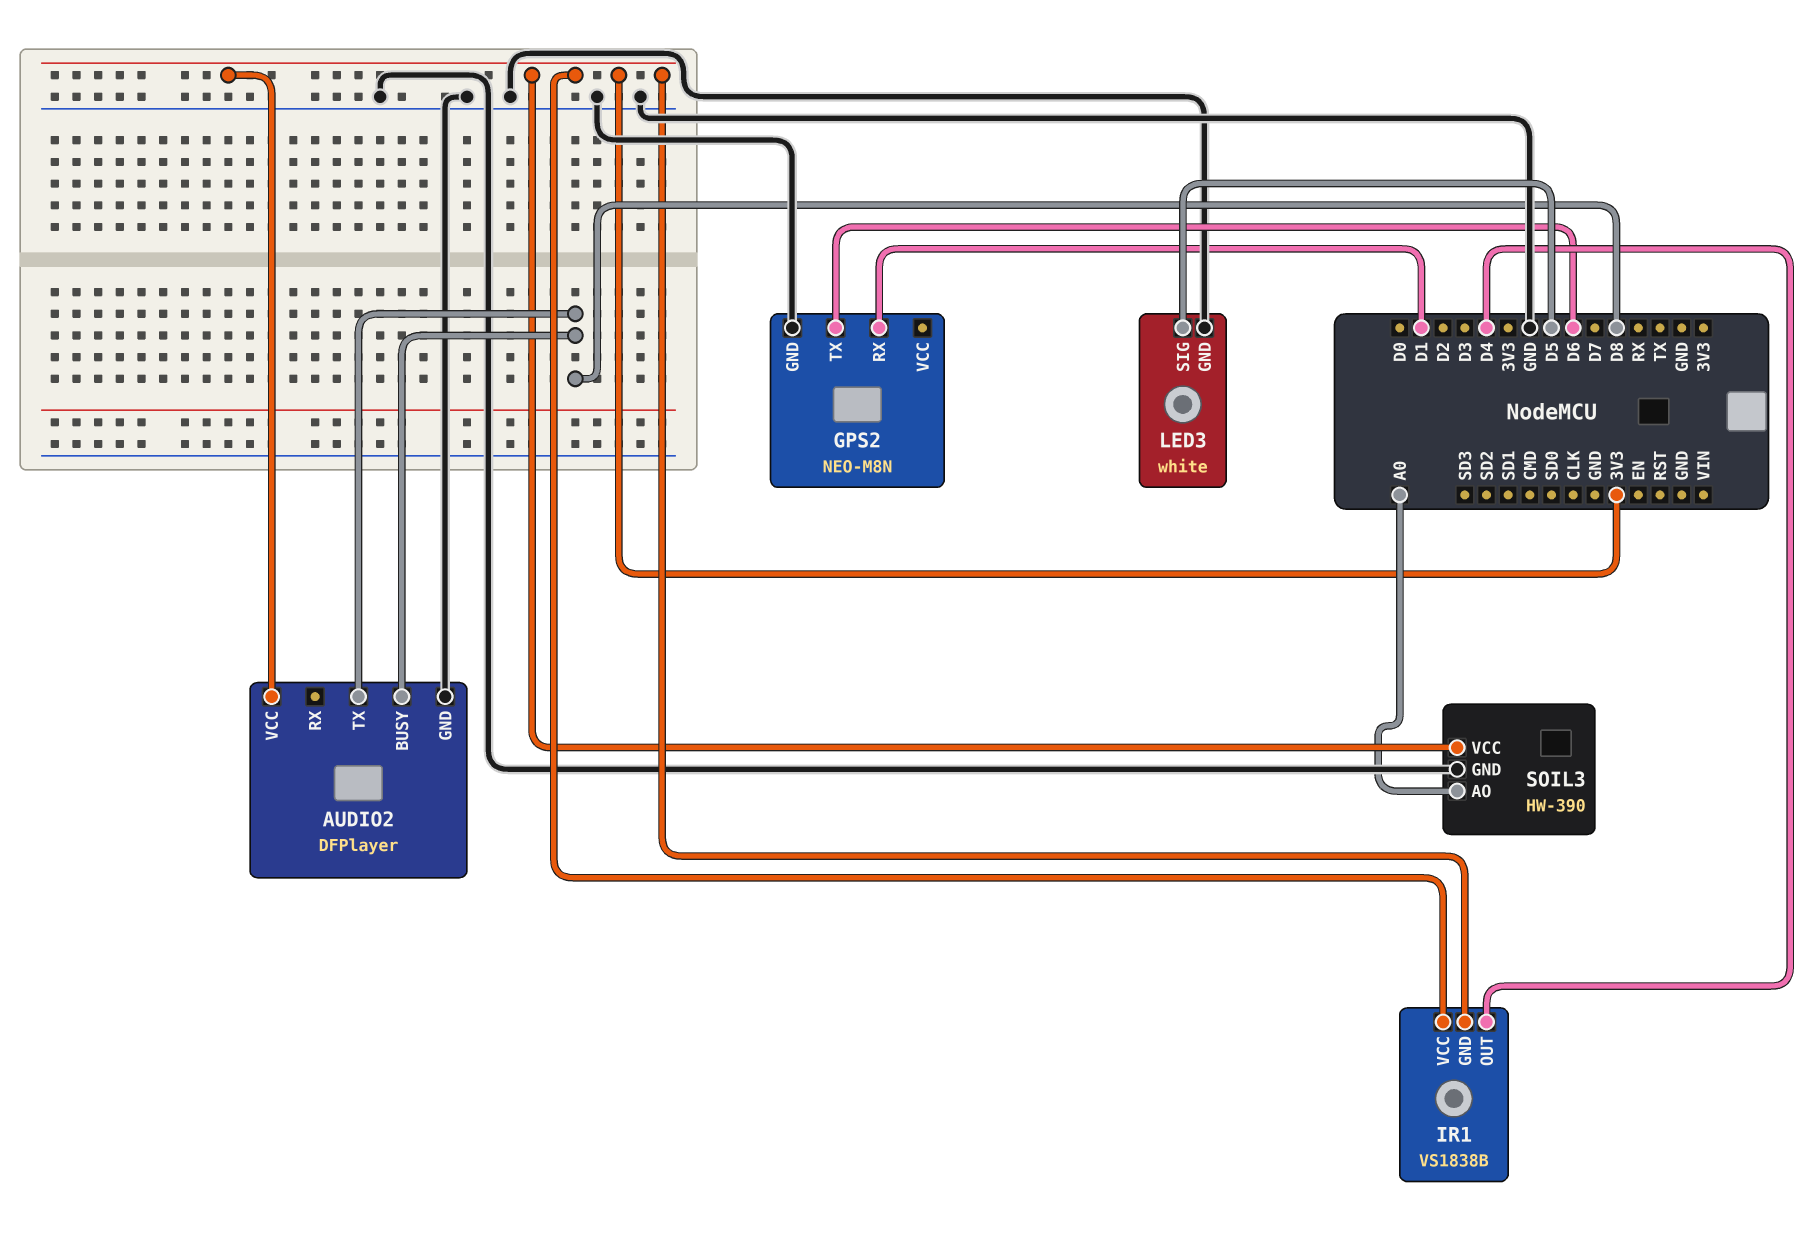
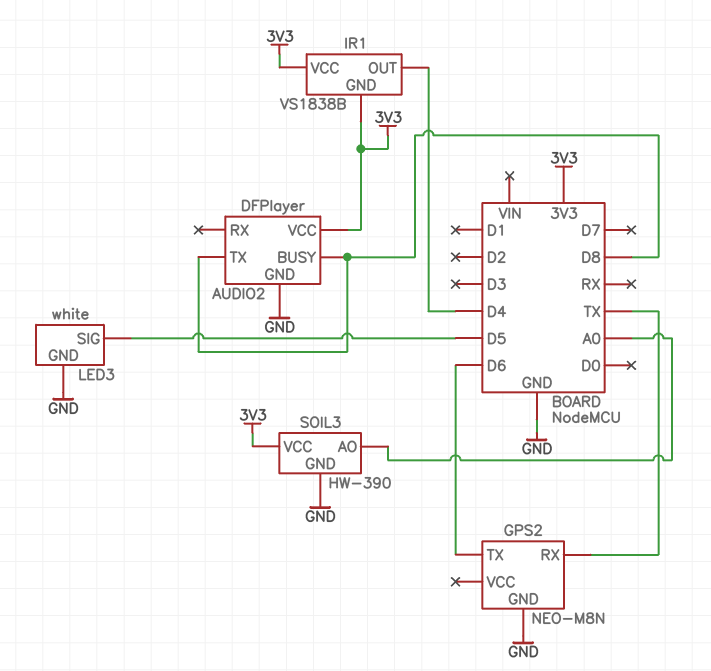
GPS2 pin RX: D1 -> TX

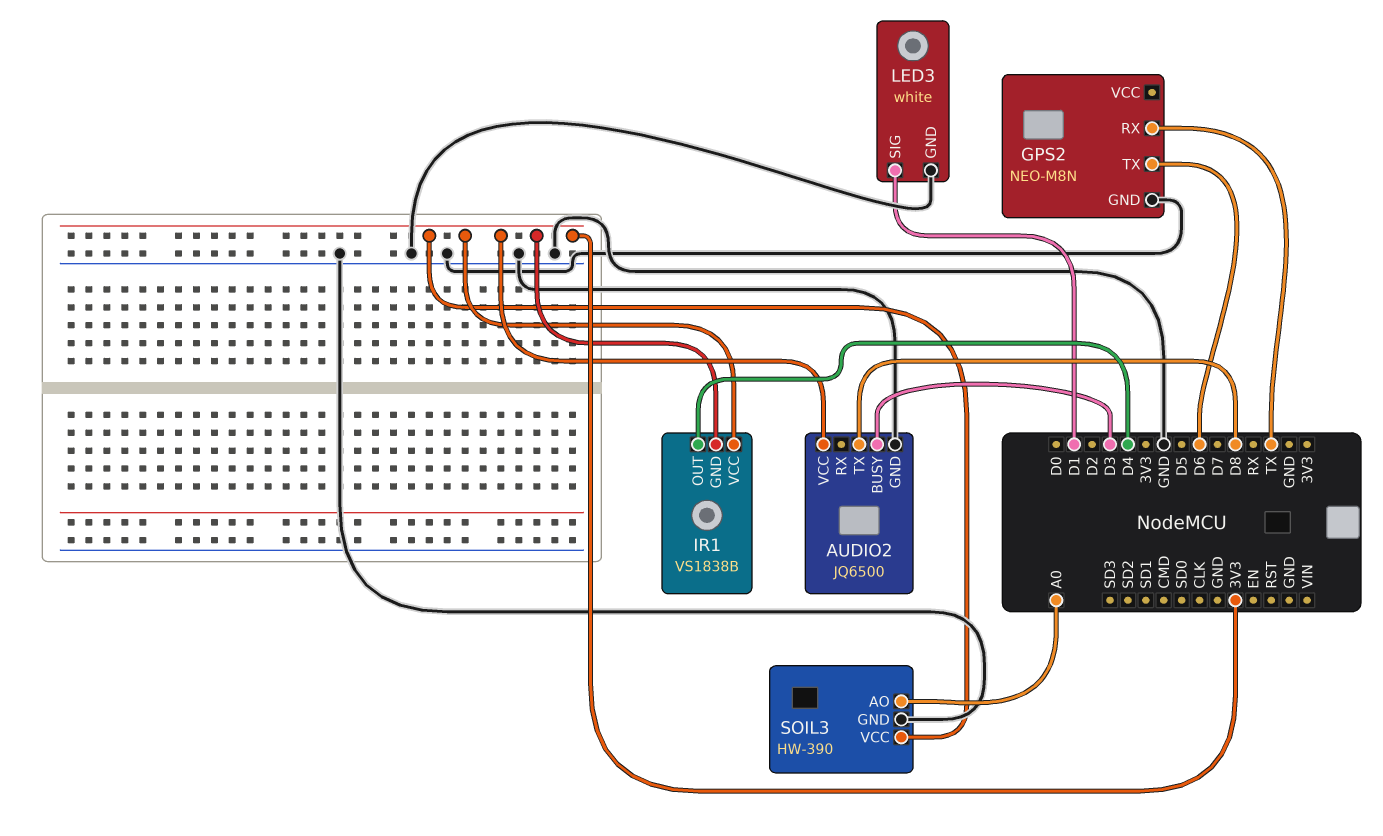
AUDIO2: DFPlayer -> JQ6500
AUDIO2 pin BUSY: D8 -> D3
LED3 pin SIG: D5 -> D1

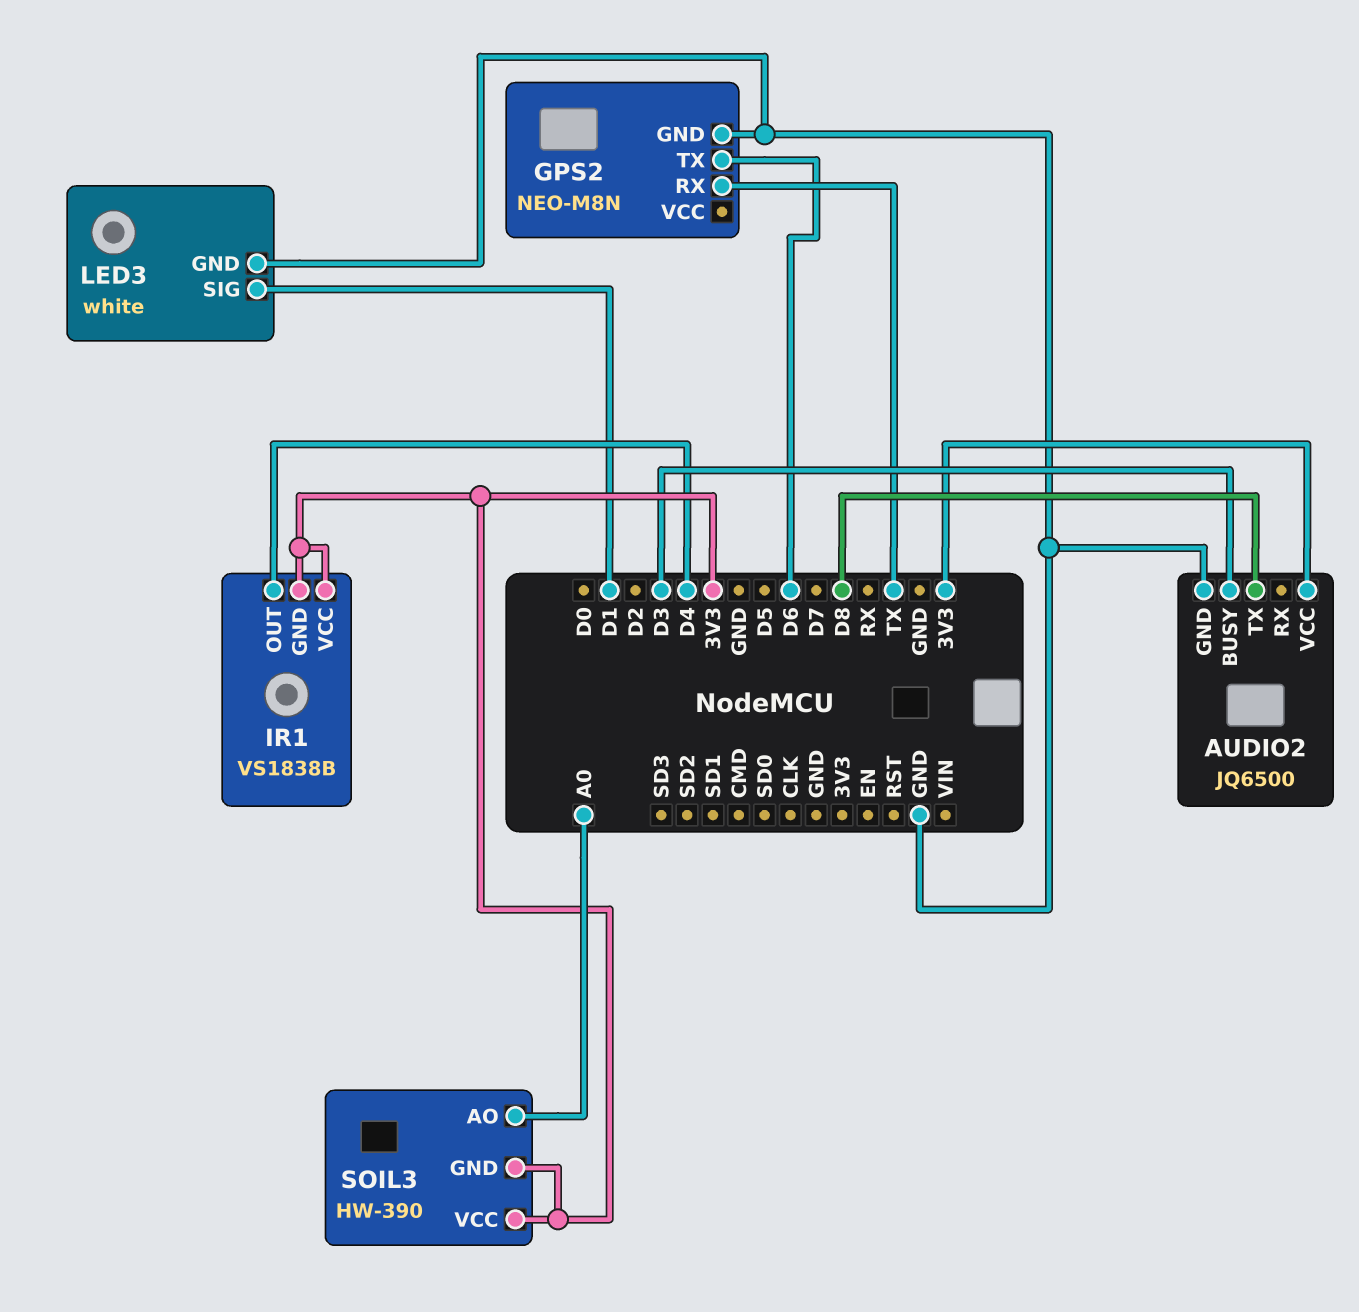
SOIL3 pin GND: GND -> 3V3

